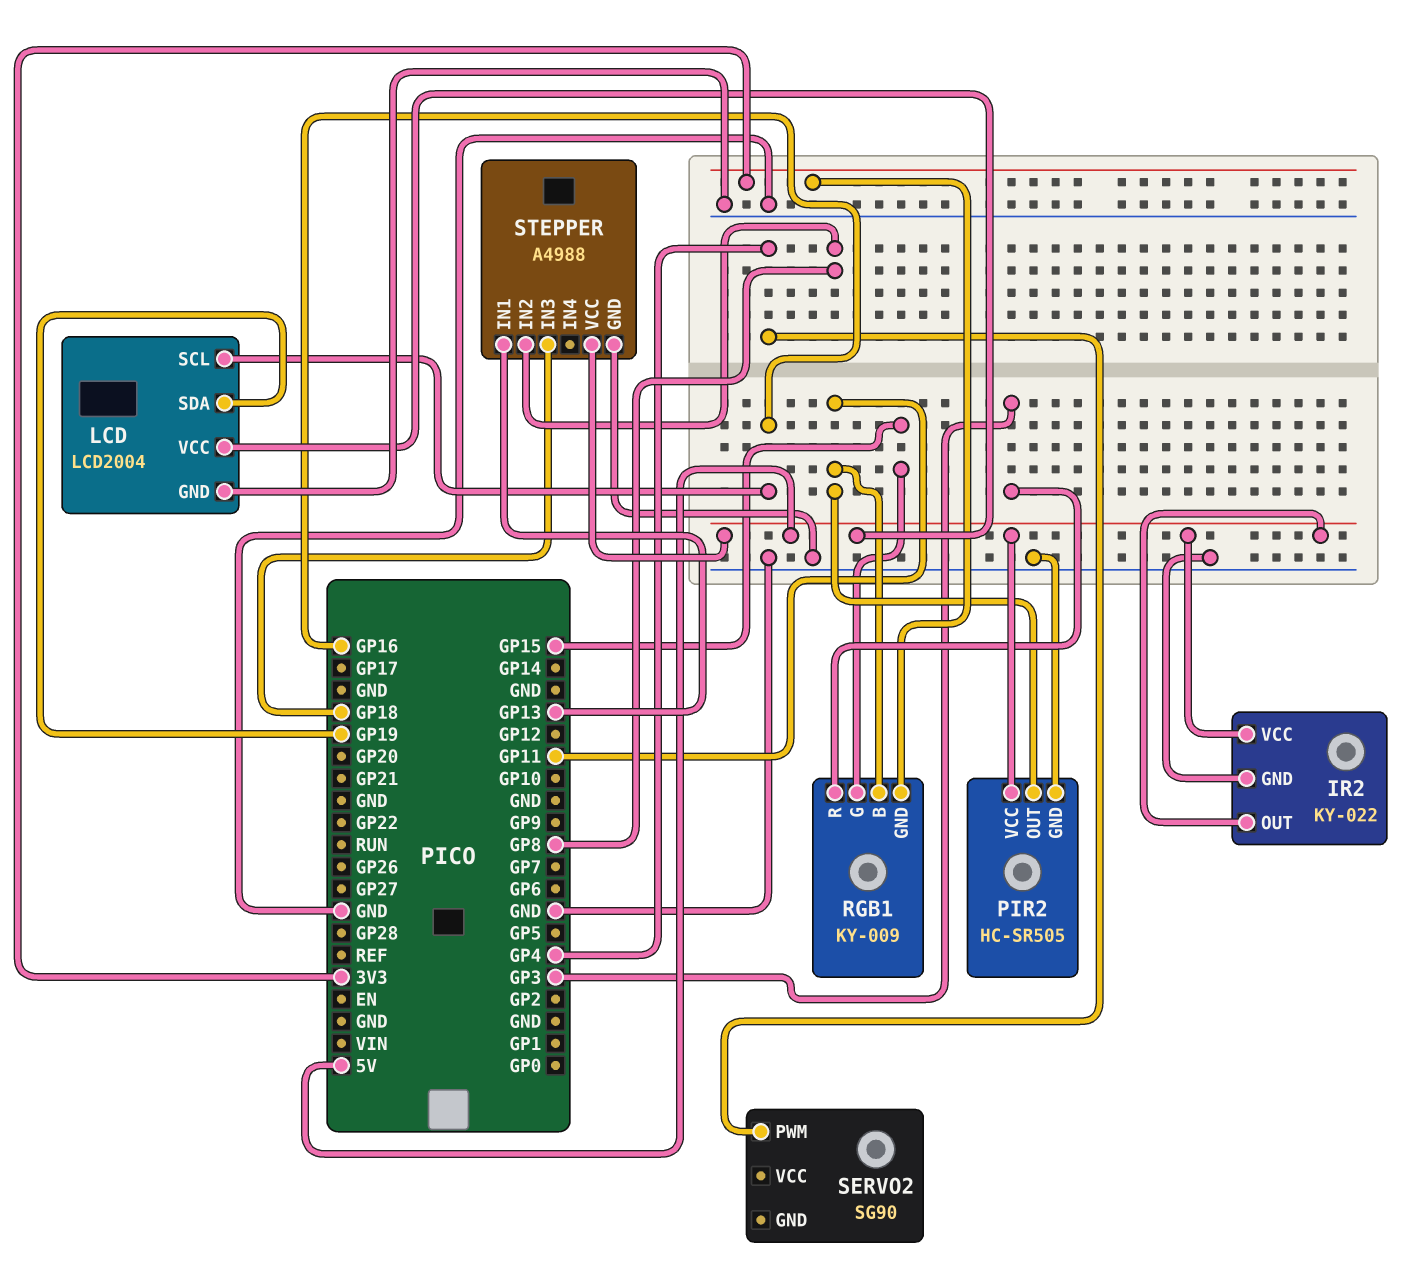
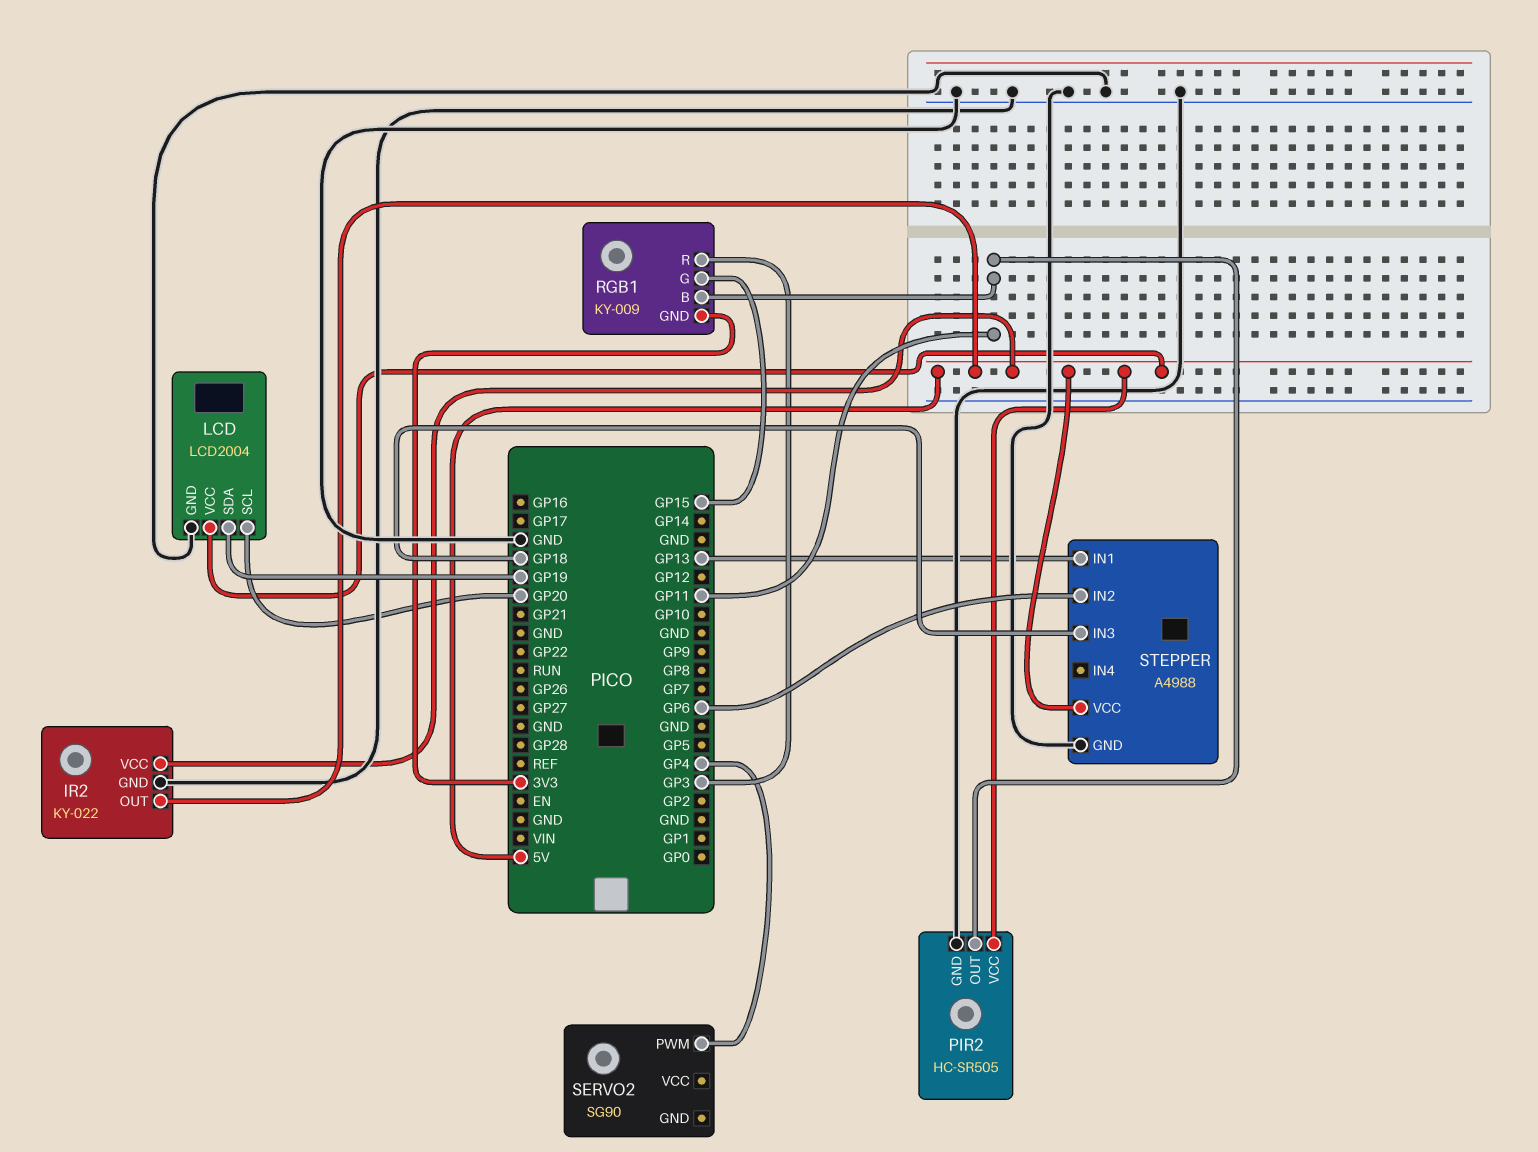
LCD pin SCL: GP16 -> GP20
STEPPER pin IN2: GP8 -> GP6

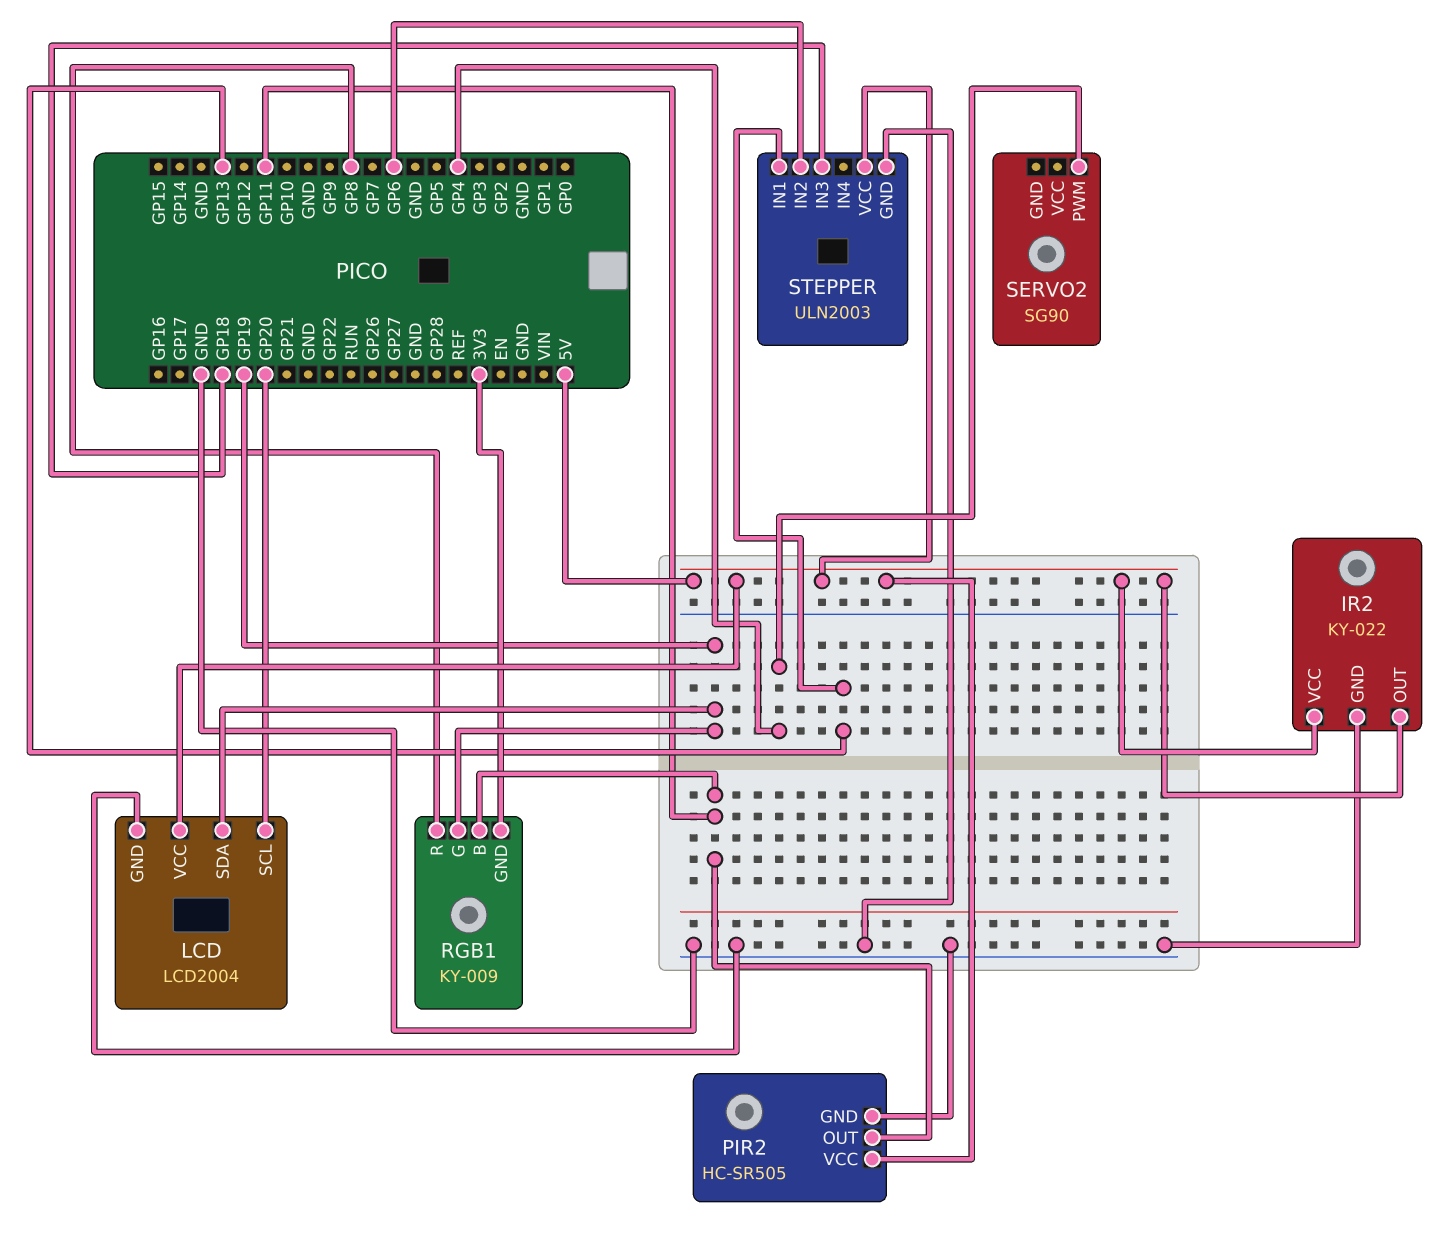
RGB1 pin G: GP15 -> GP19
RGB1 pin R: GP3 -> GP8
STEPPER: A4988 -> ULN2003

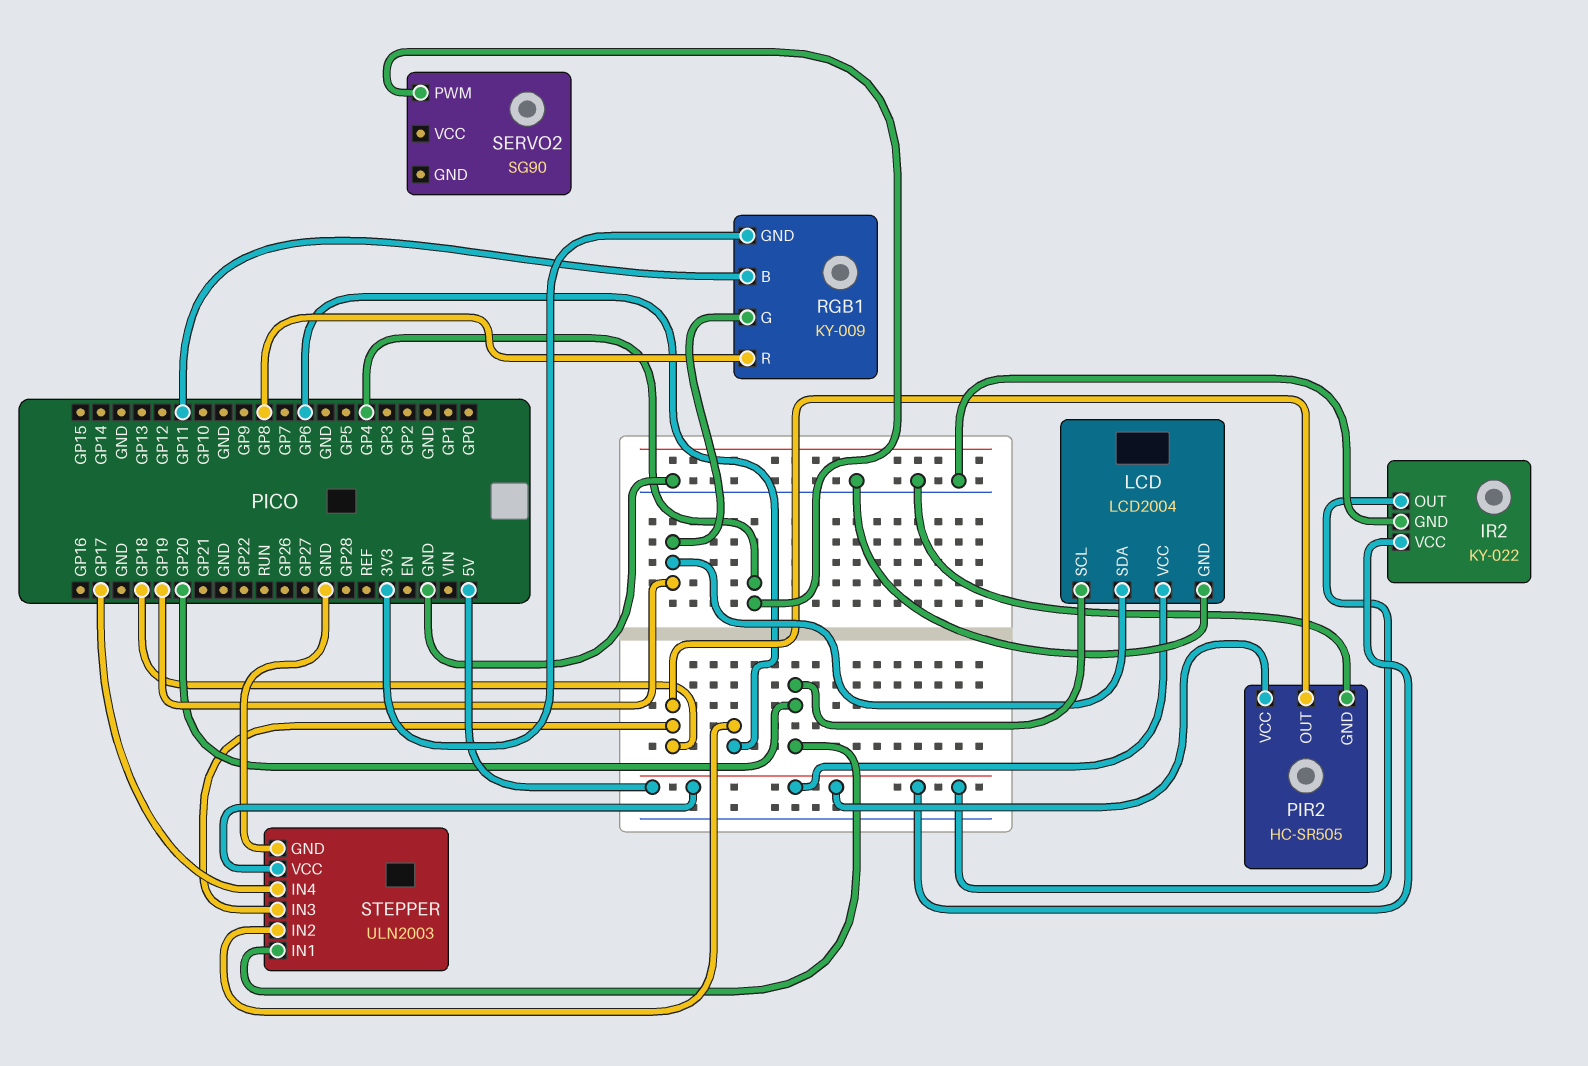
PIR2 pin OUT: GP11 -> GP18
STEPPER pin IN1: GP13 -> GP20
STEPPER pin IN4: none -> GP17

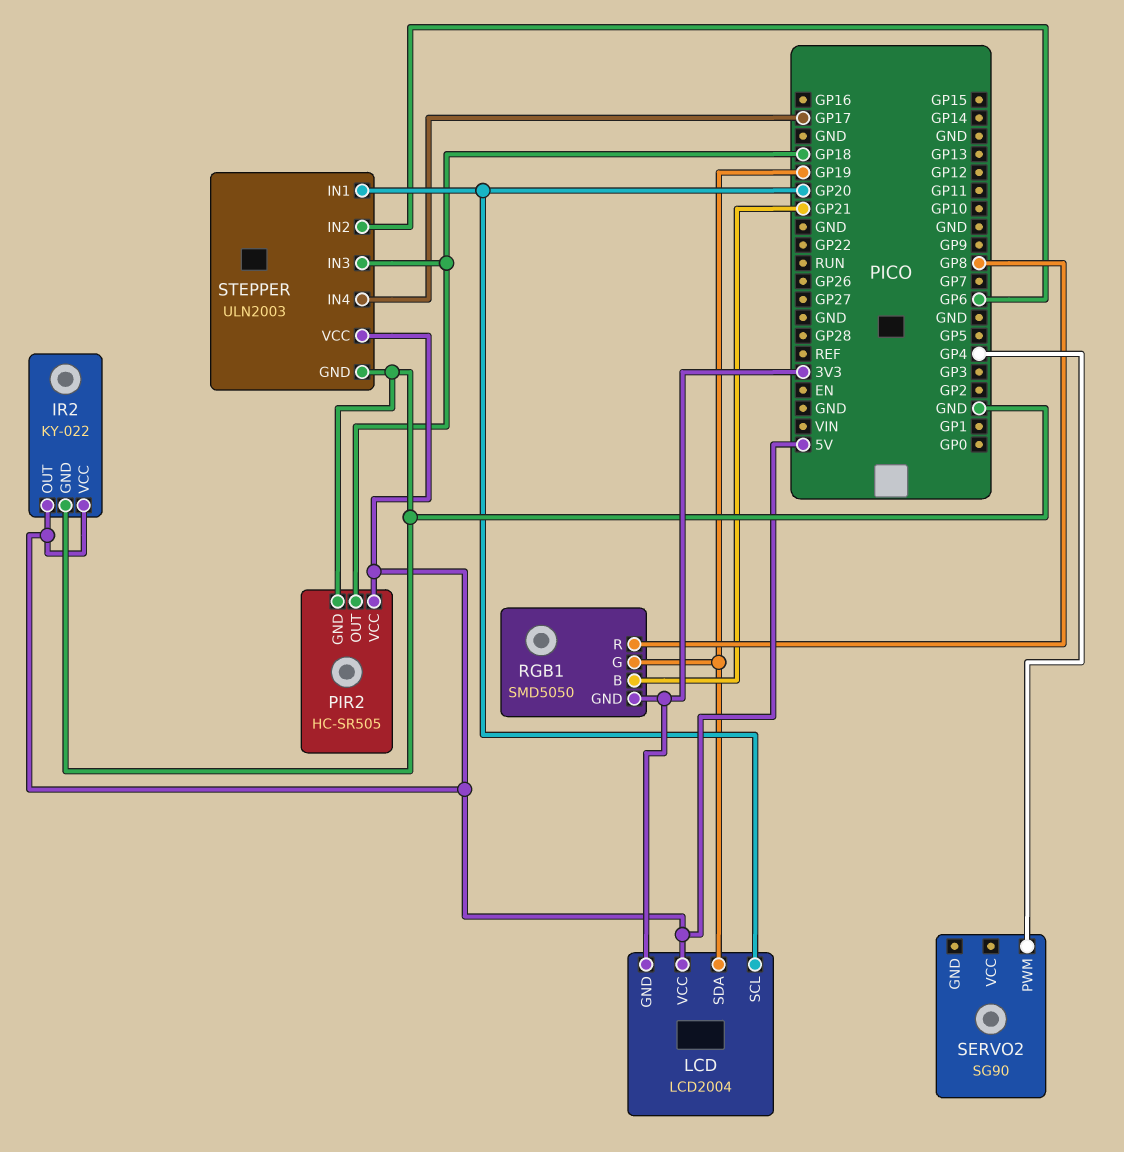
LCD pin GND: GND -> 3V3
RGB1: KY-009 -> SMD5050
RGB1 pin B: GP11 -> GP21

